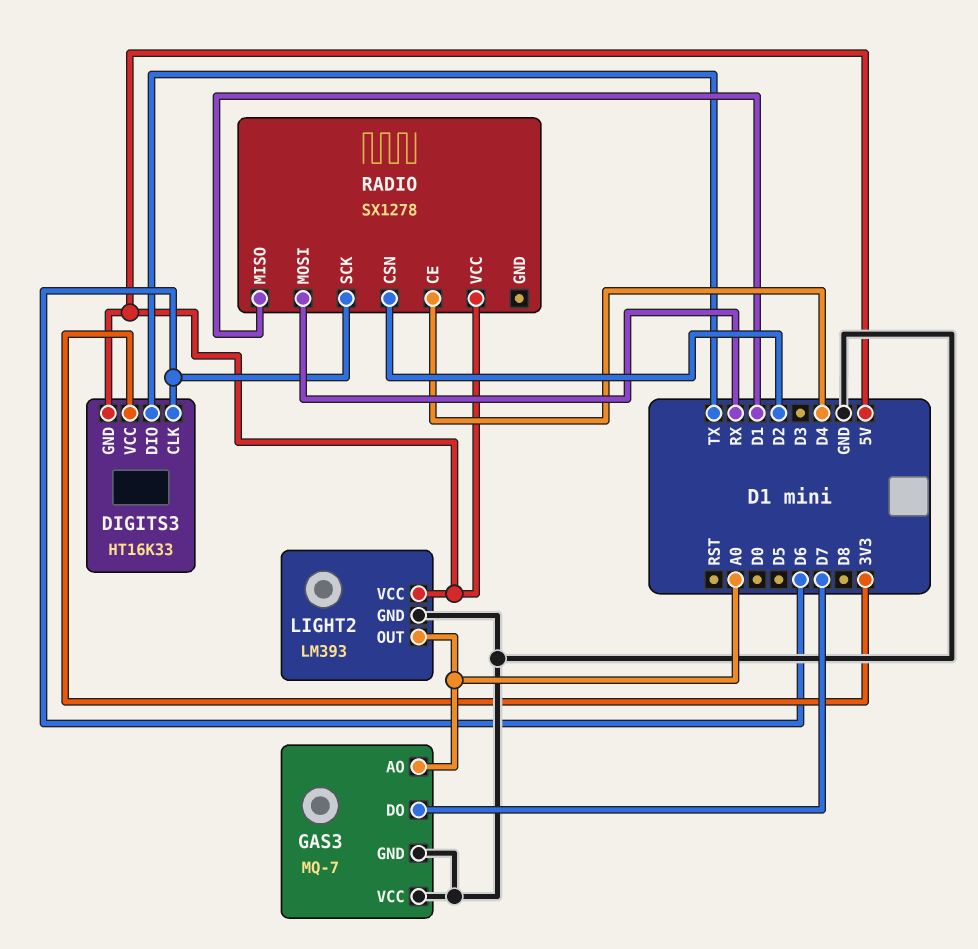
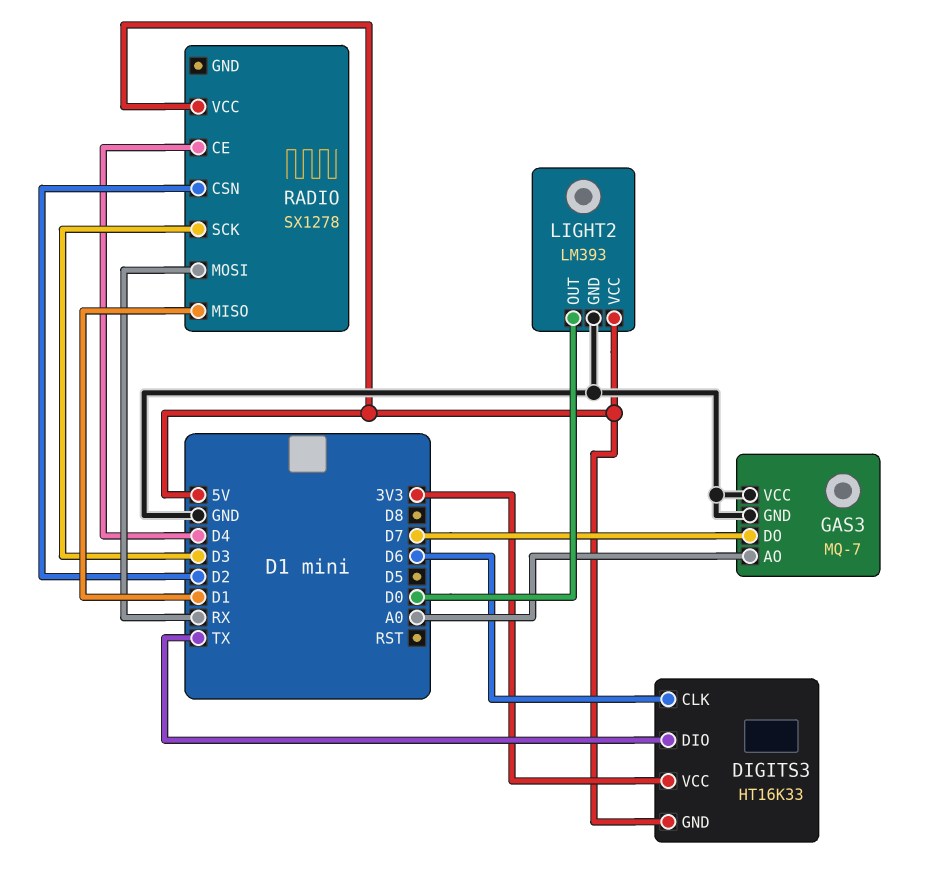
LIGHT2 pin OUT: A0 -> D0
RADIO pin SCK: D6 -> D3

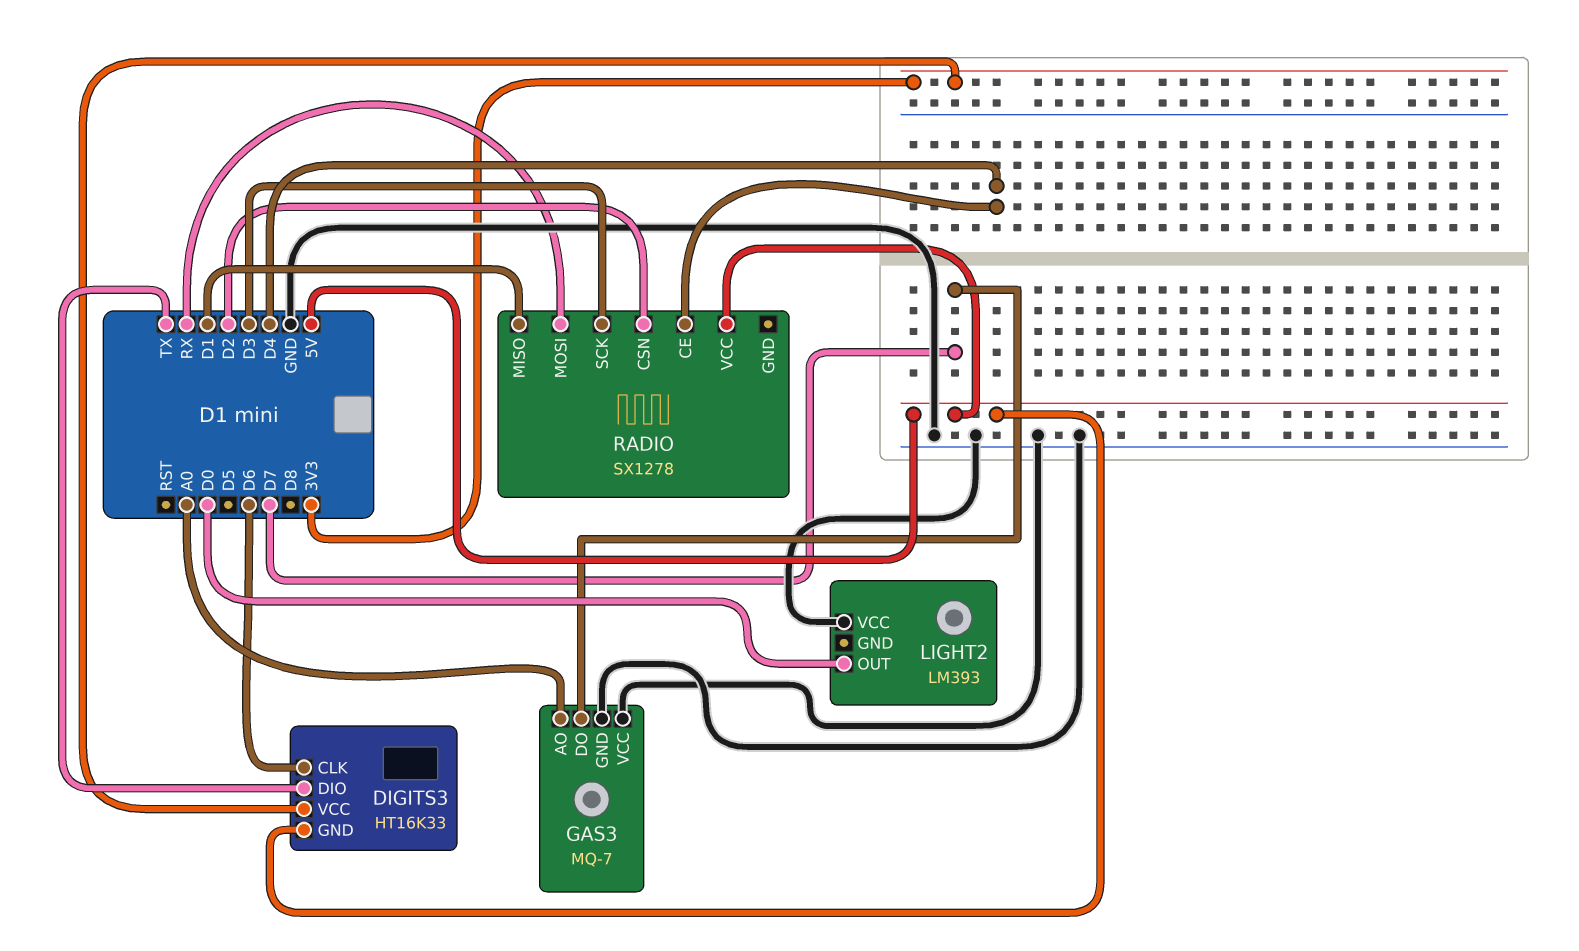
LIGHT2 pin GND: GND -> none
LIGHT2 pin VCC: 5V -> GND

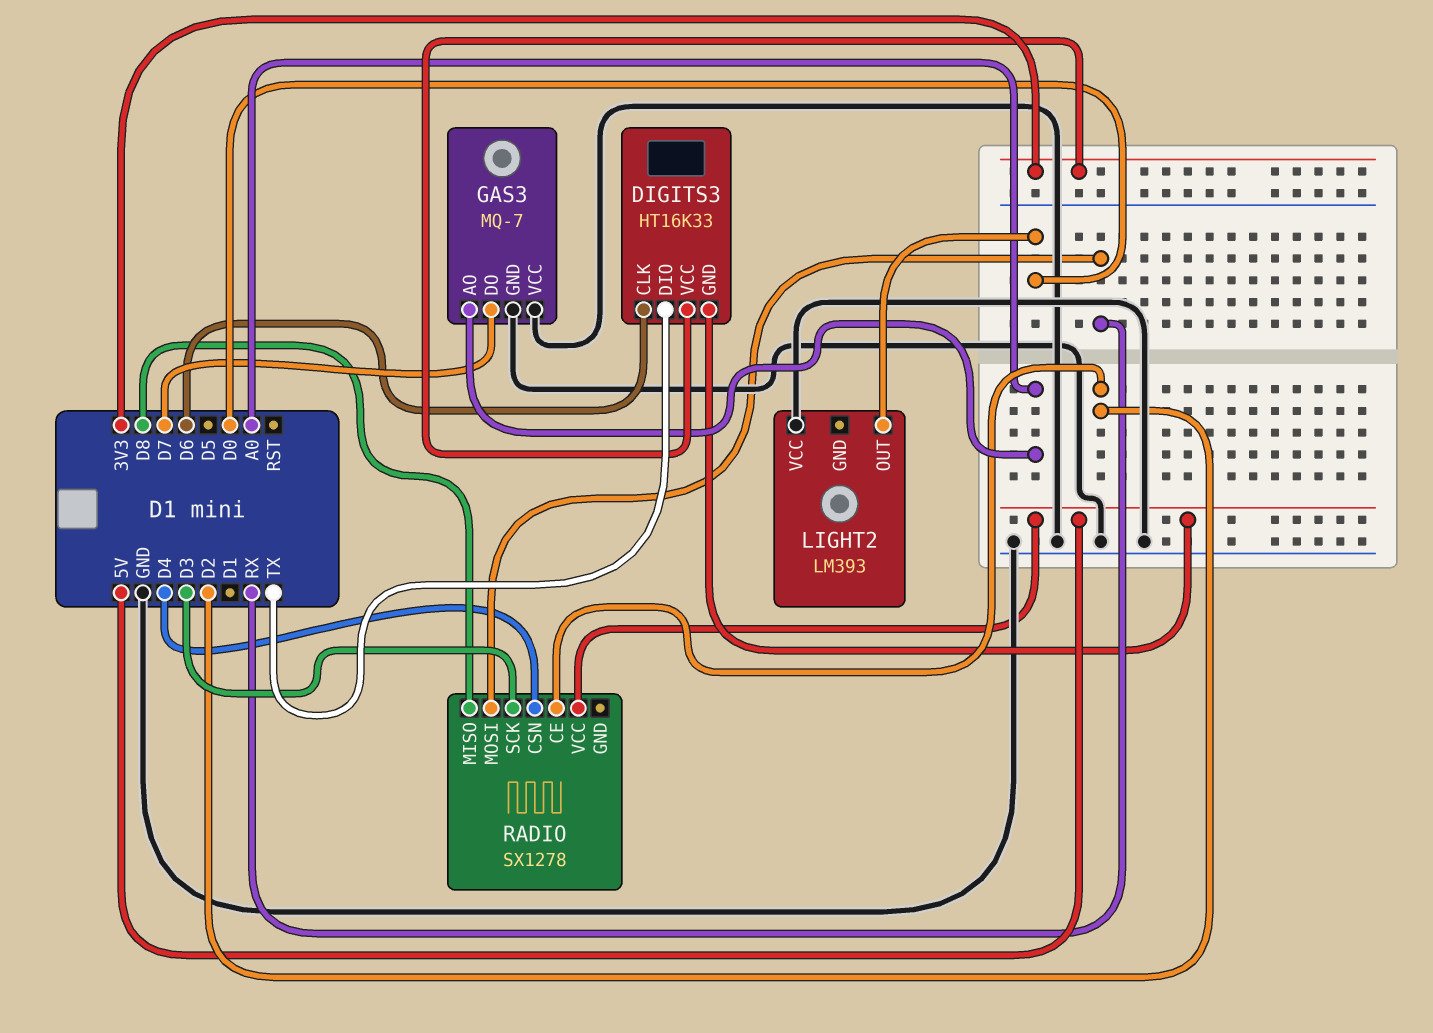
RADIO pin CE: D4 -> D2
RADIO pin CSN: D2 -> D4
RADIO pin MISO: D1 -> D8

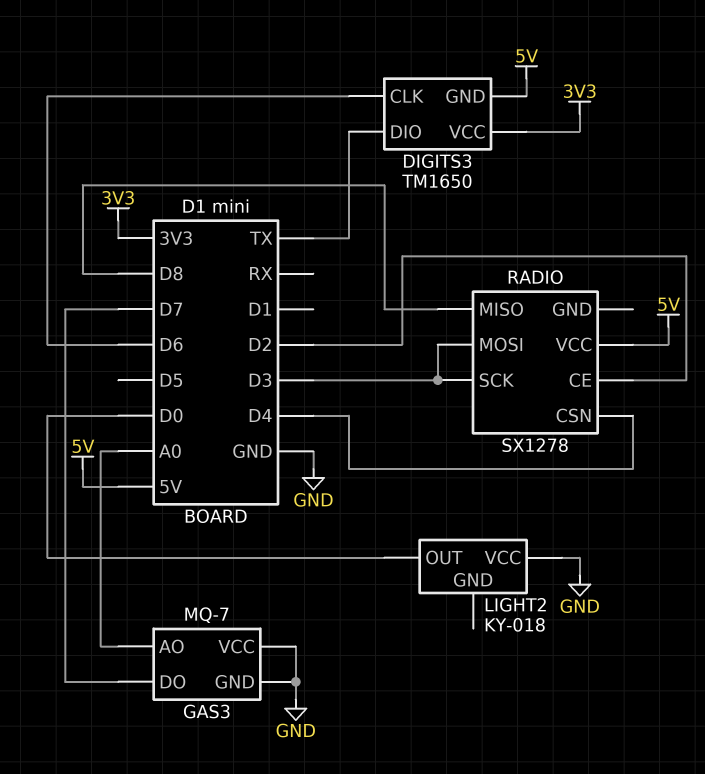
DIGITS3: HT16K33 -> TM1650
LIGHT2: LM393 -> KY-018
RADIO pin MOSI: RX -> D3

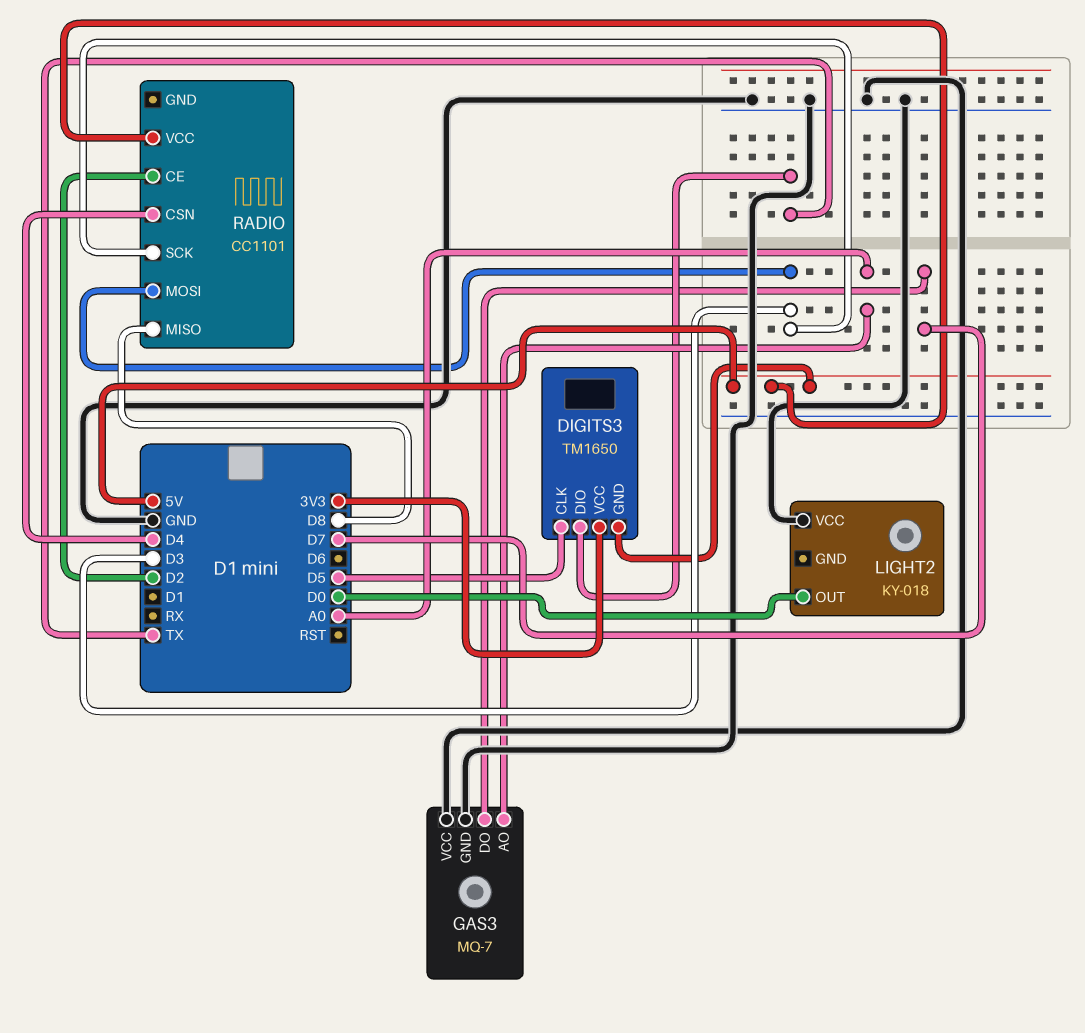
DIGITS3 pin CLK: D6 -> D5
RADIO: SX1278 -> CC1101

